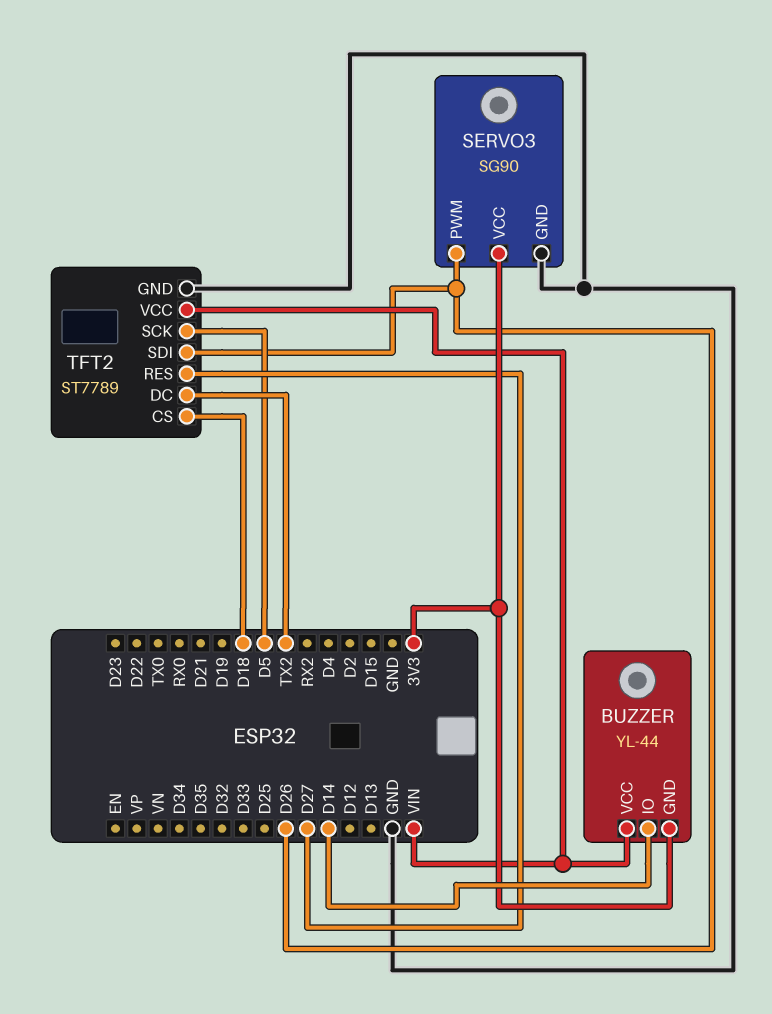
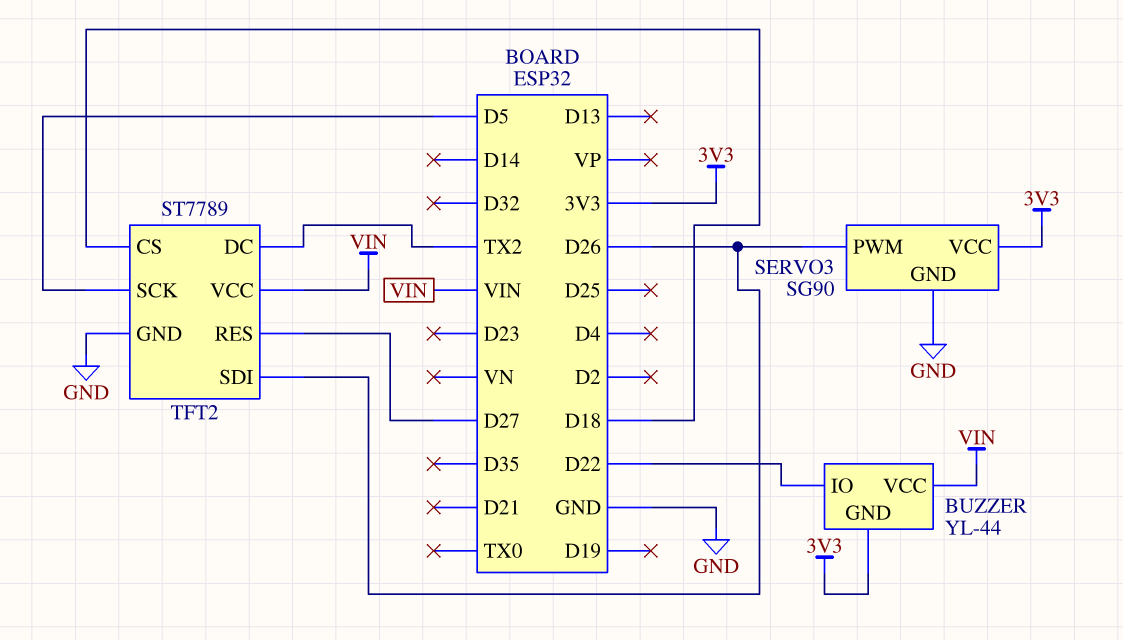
BUZZER pin IO: D14 -> D22

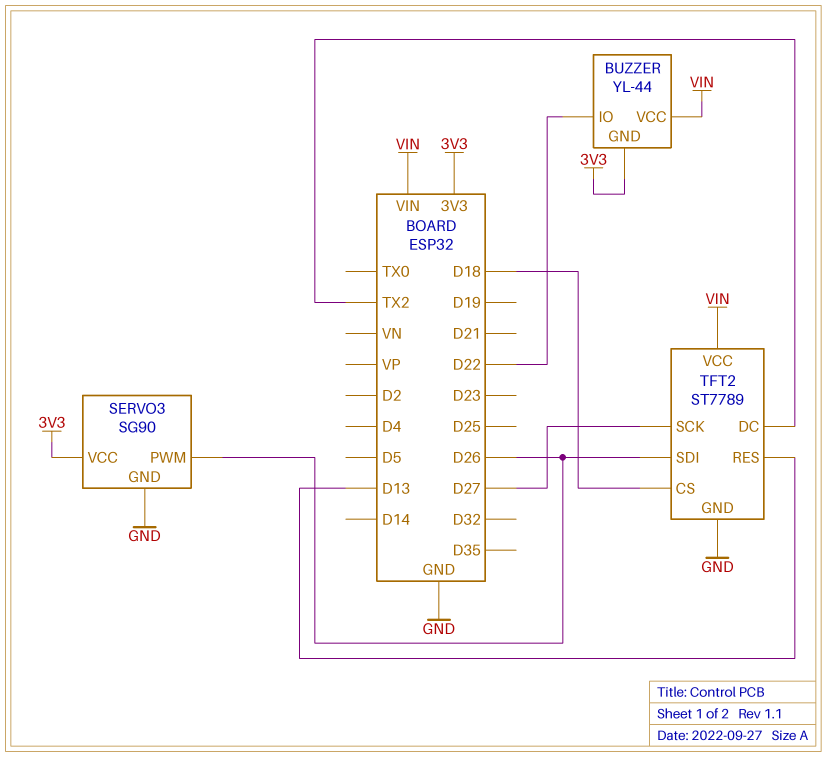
TFT2 pin RES: D27 -> D13
TFT2 pin SCK: D5 -> D27

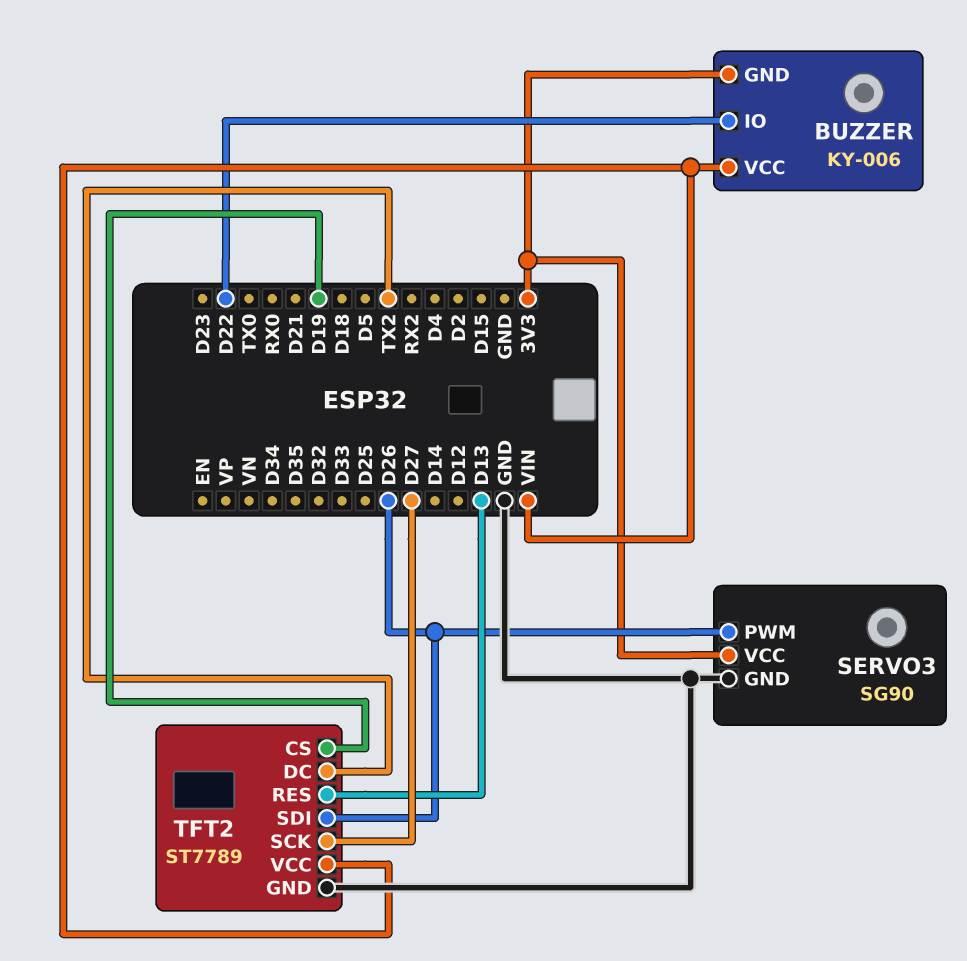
BUZZER: YL-44 -> KY-006
TFT2 pin CS: D18 -> D19

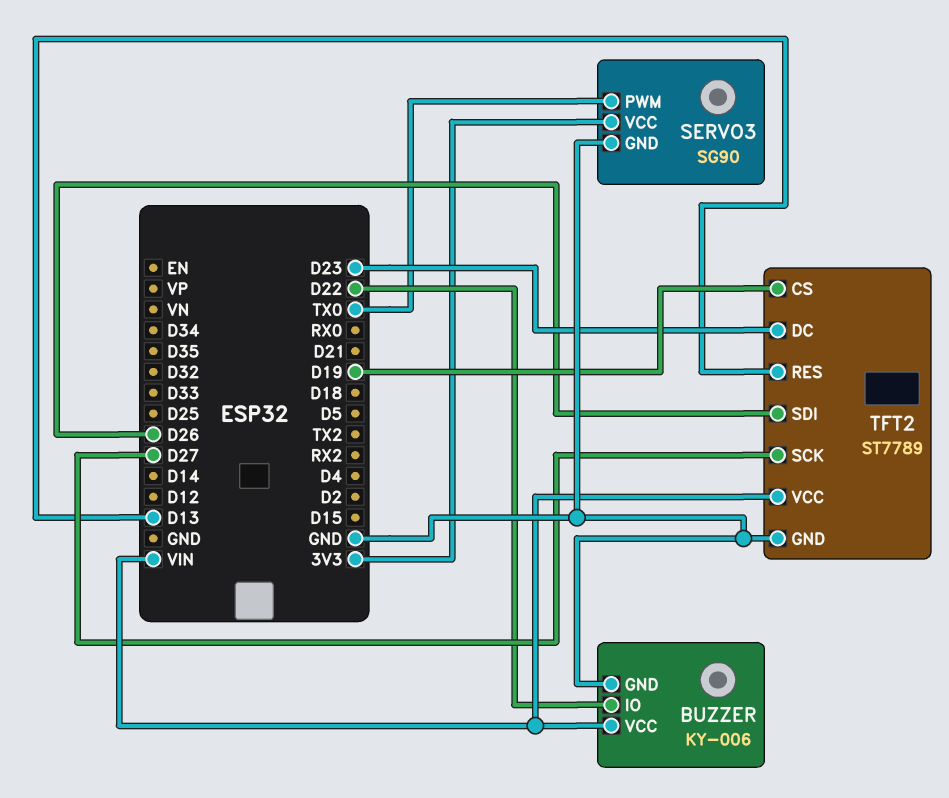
BUZZER pin GND: 3V3 -> GND
SERVO3 pin PWM: D26 -> TX0
TFT2 pin DC: TX2 -> D23

